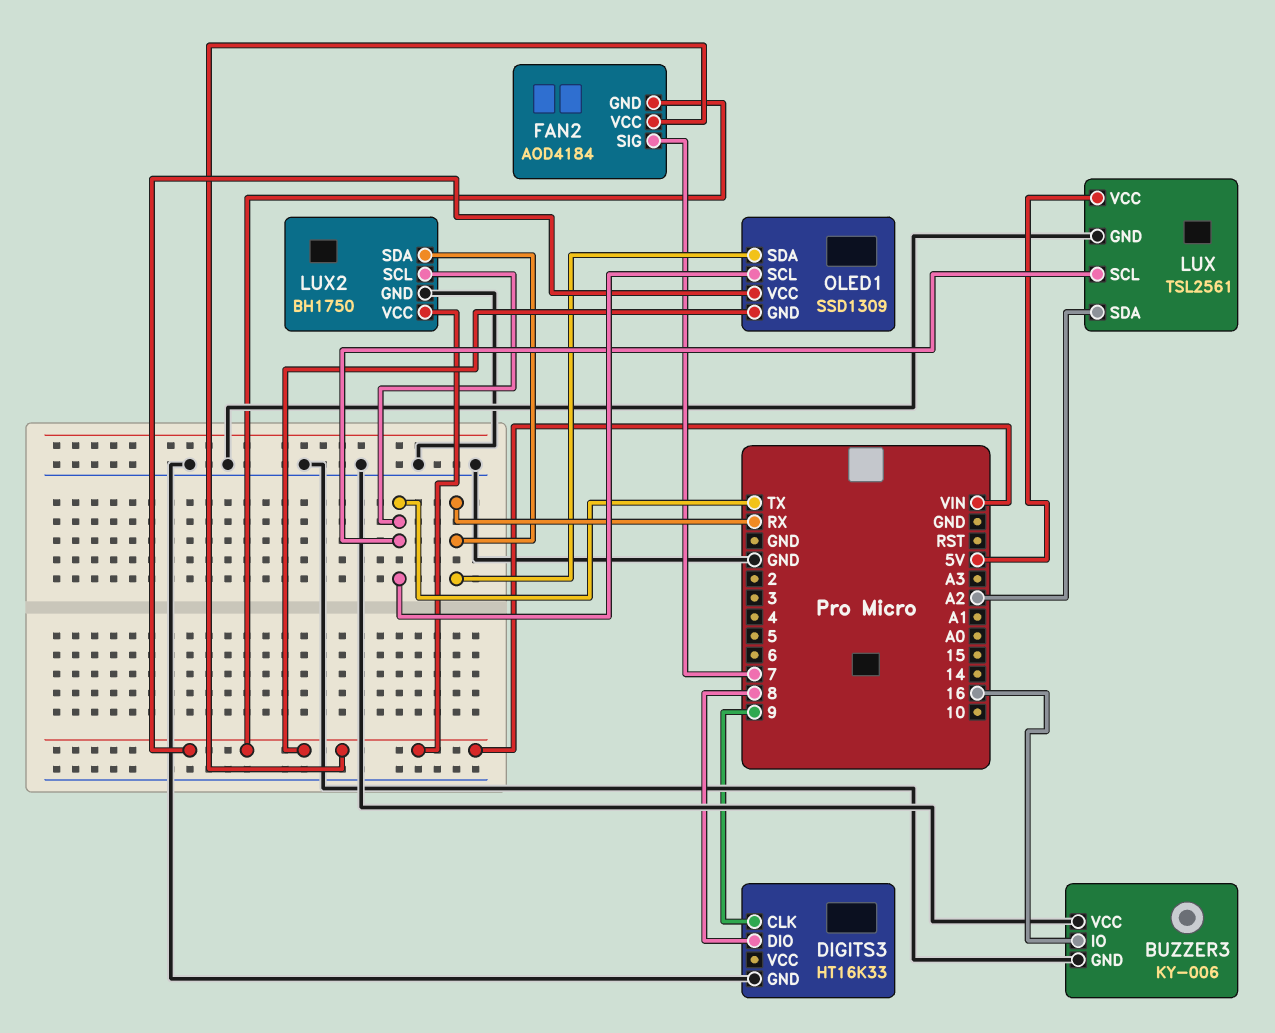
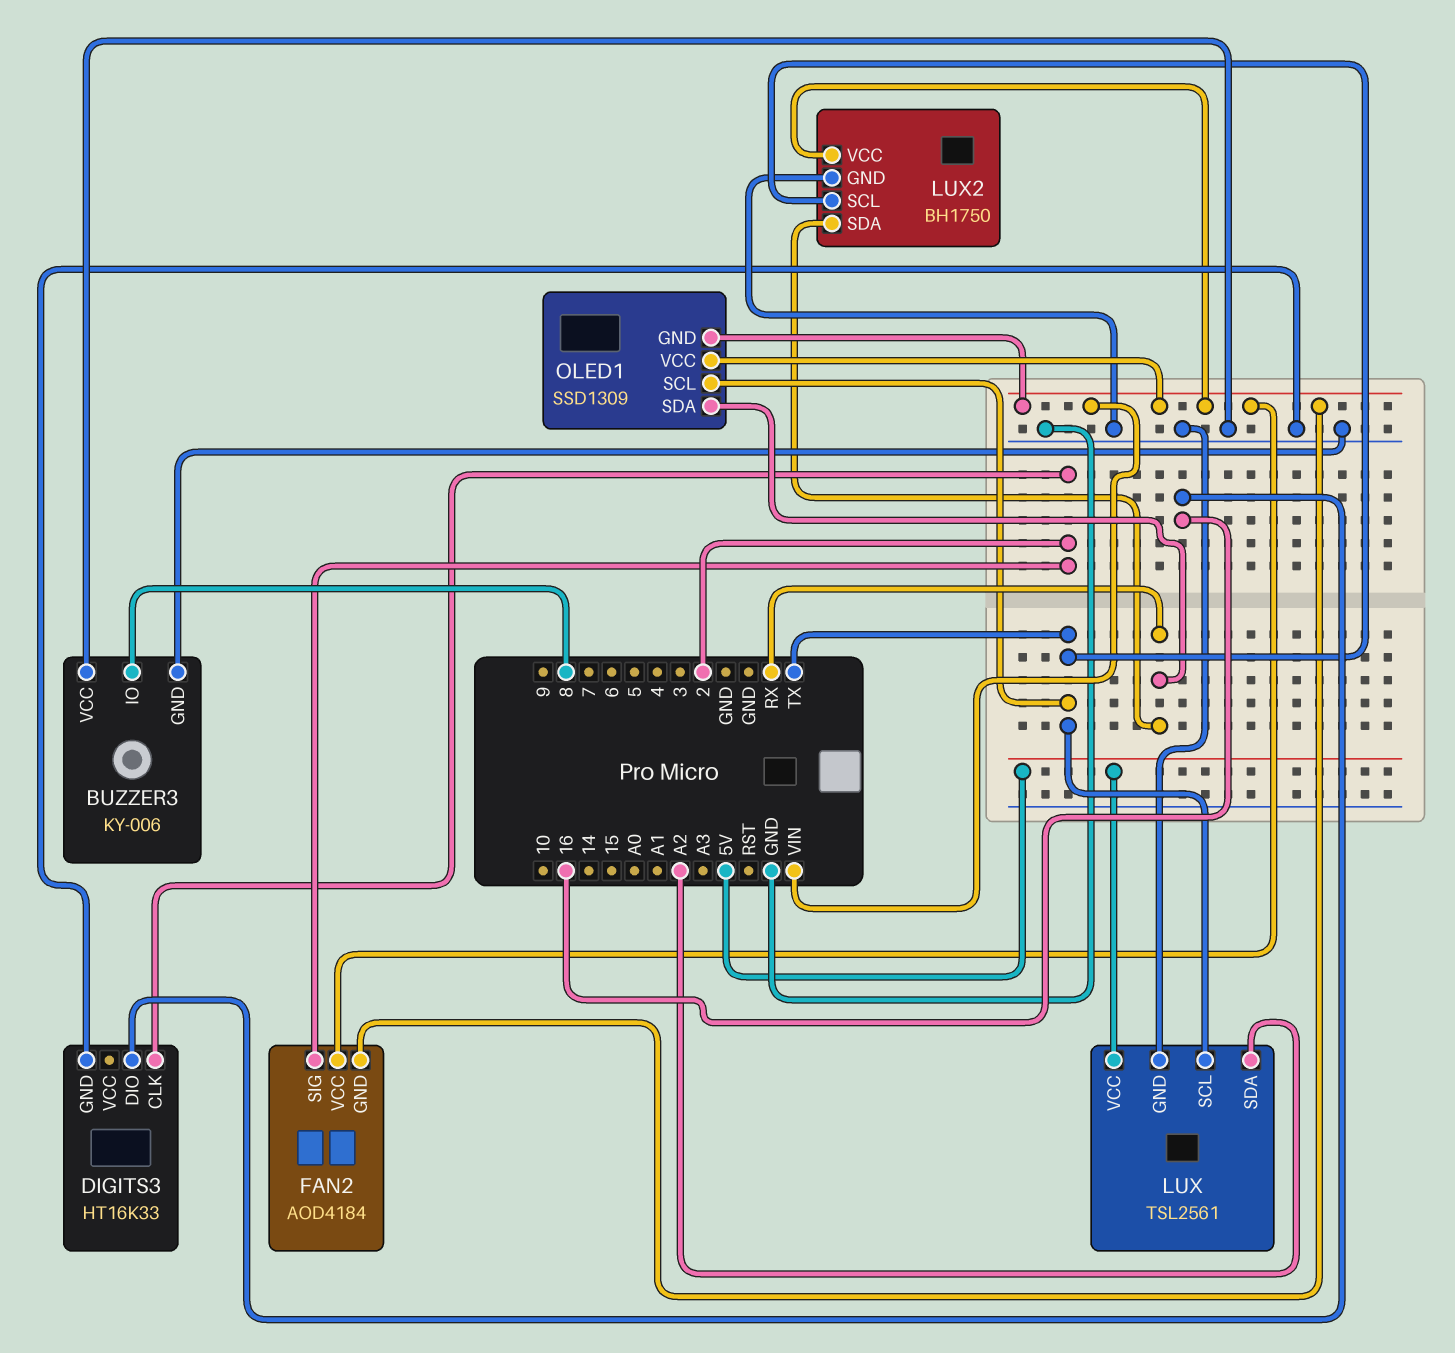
BUZZER3 pin IO: 16 -> 8
DIGITS3 pin CLK: 9 -> 2
DIGITS3 pin DIO: 8 -> 16
FAN2 pin SIG: 7 -> 2

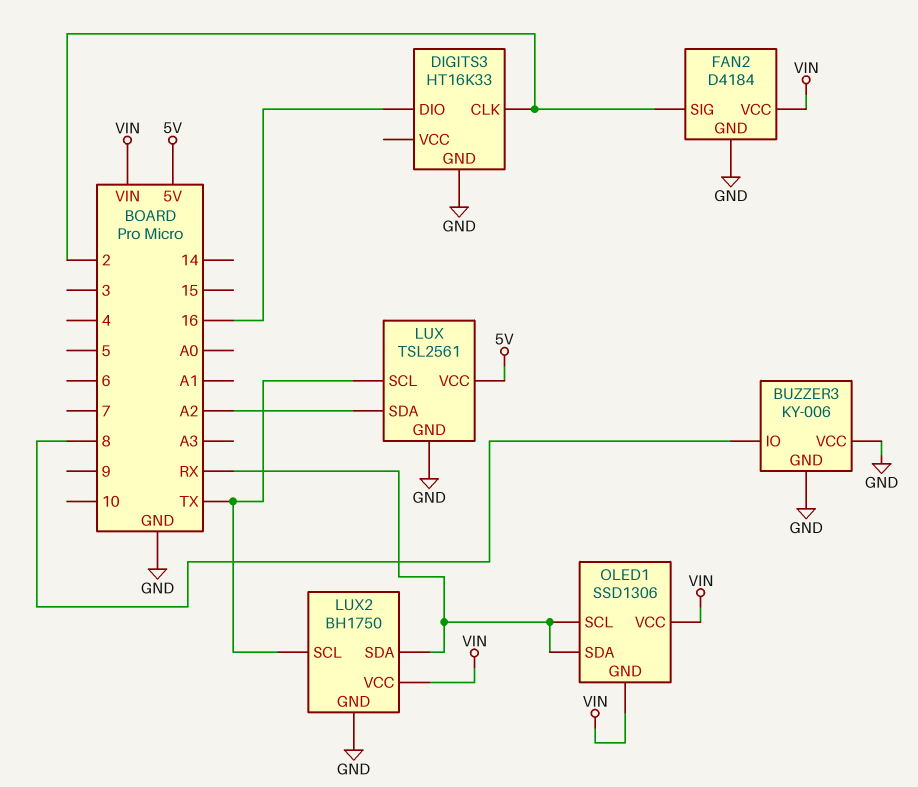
FAN2: AOD4184 -> D4184
FAN2 pin GND: VIN -> GND
OLED1: SSD1309 -> SSD1306
OLED1 pin SCL: TX -> RX

